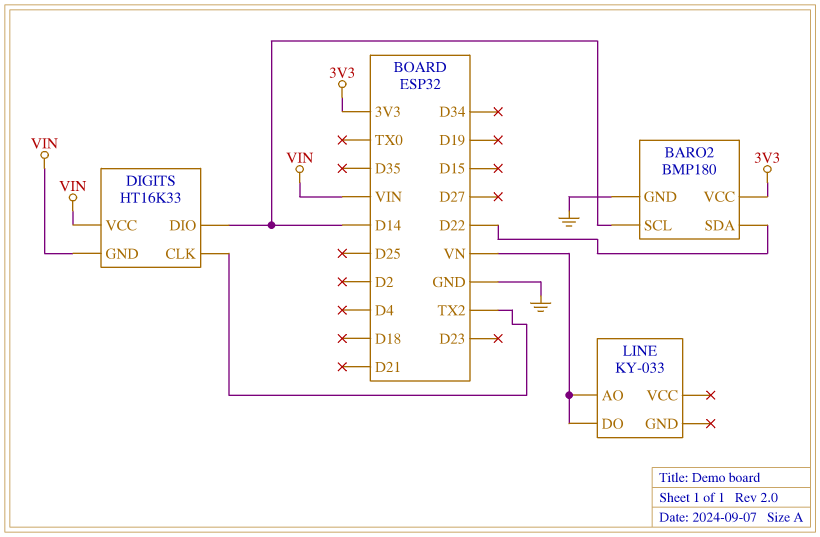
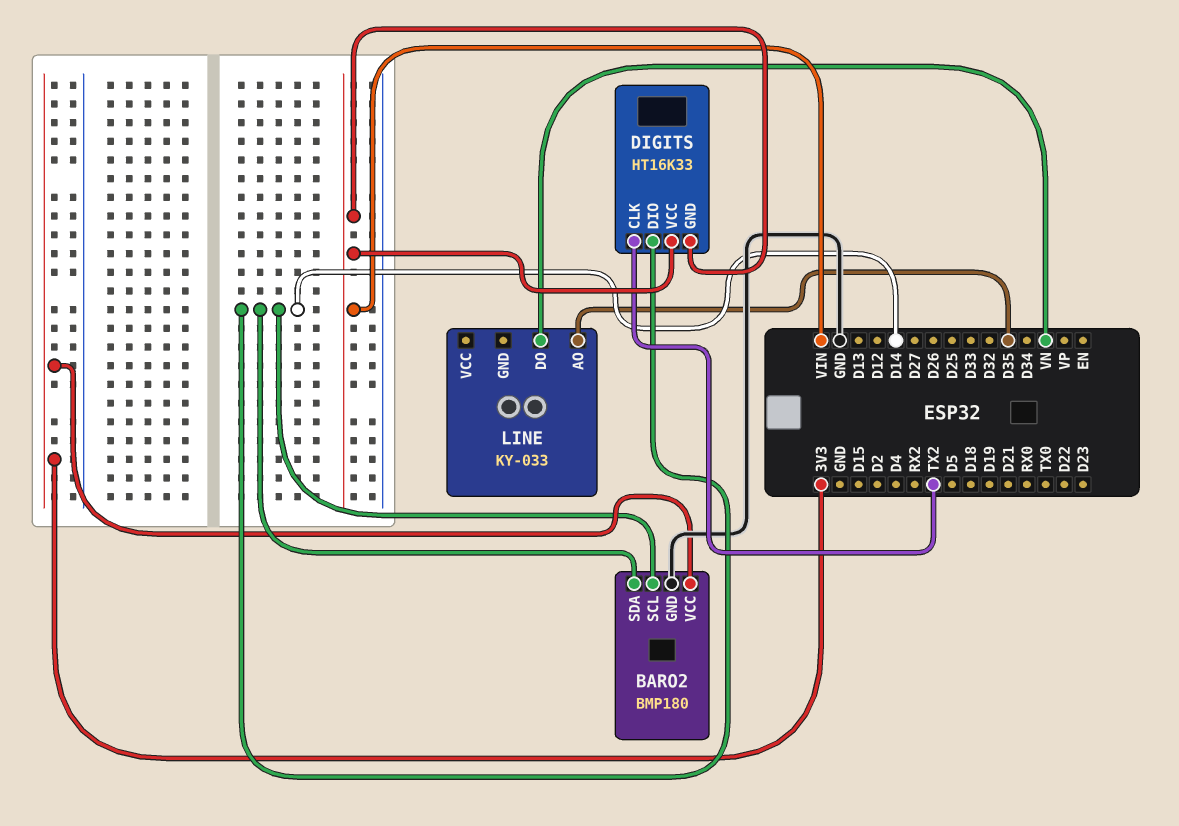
BARO2 pin SDA: D22 -> D14
LINE pin AO: VN -> D35

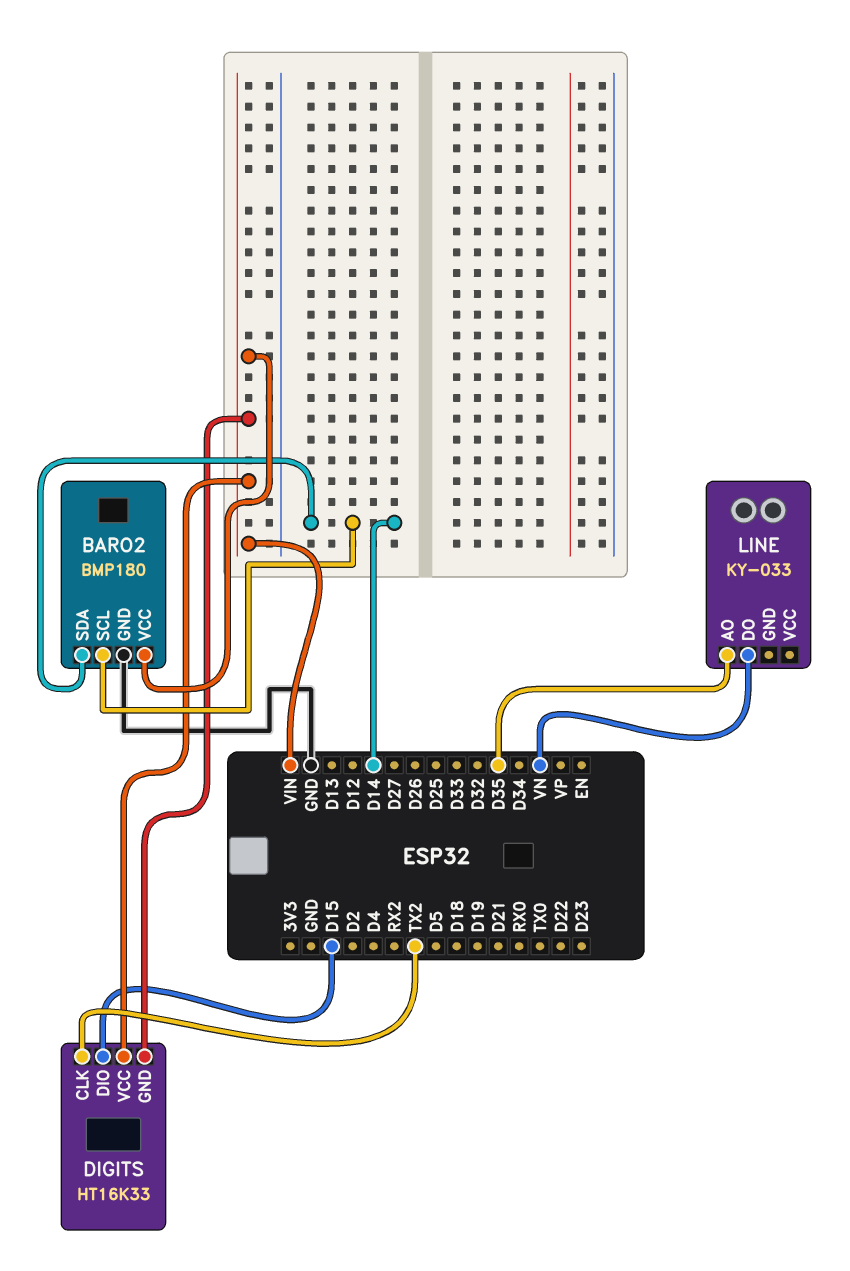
BARO2 pin VCC: 3V3 -> VIN
DIGITS pin DIO: D14 -> D15

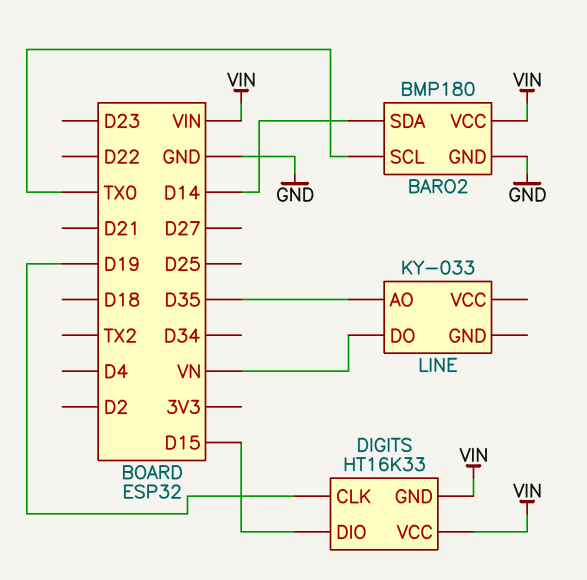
BARO2 pin SCL: D14 -> TX0
DIGITS pin CLK: TX2 -> D19

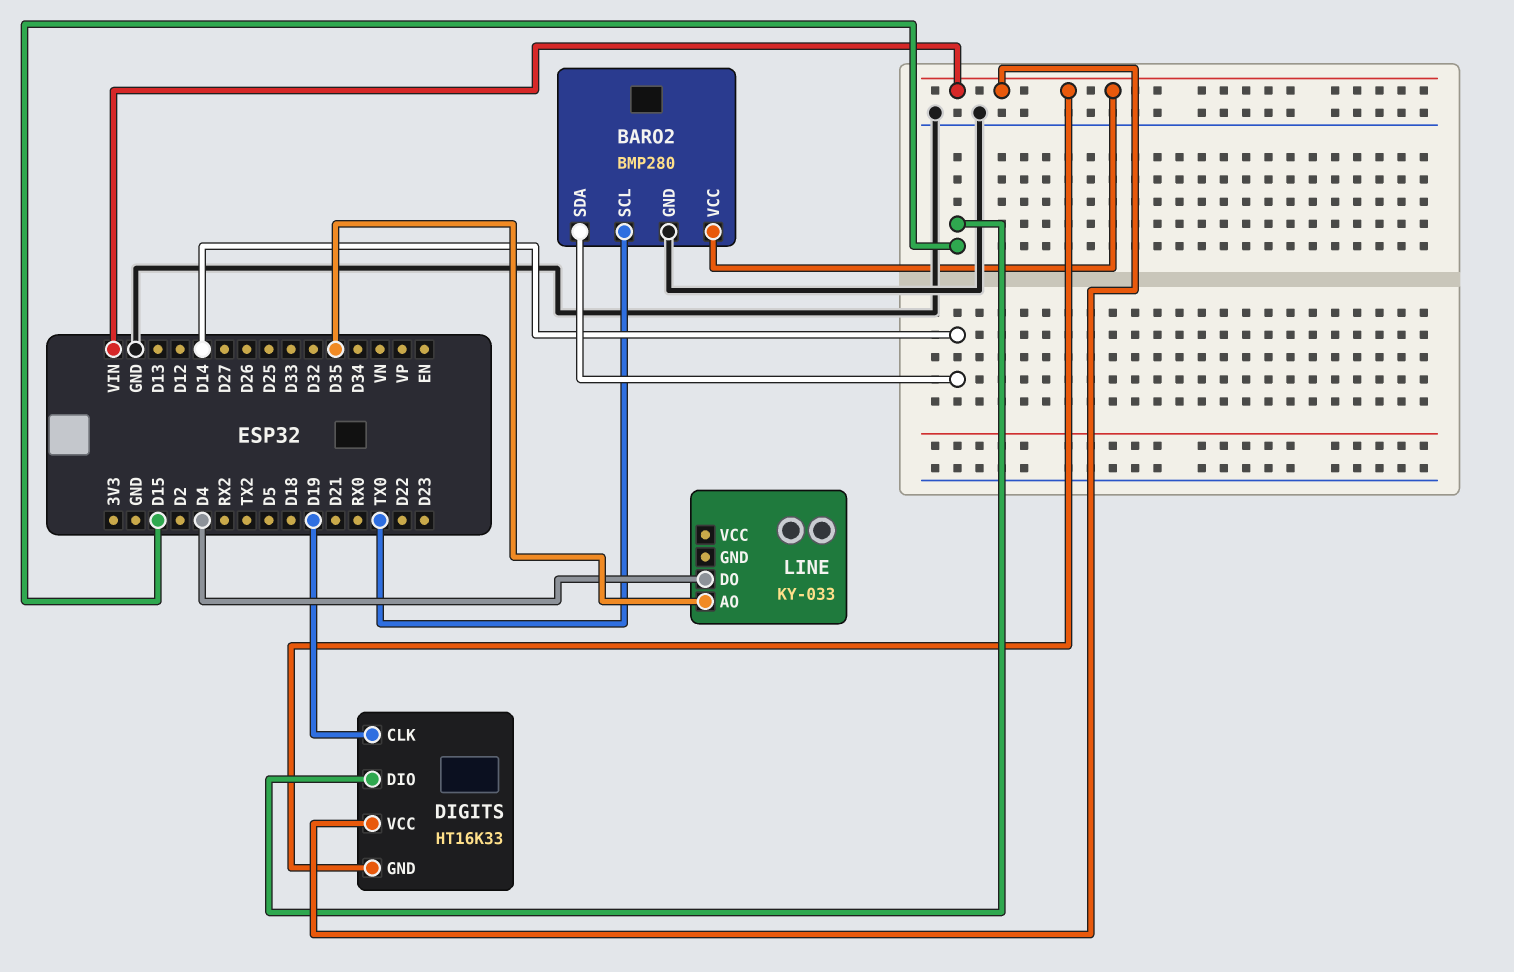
BARO2: BMP180 -> BMP280
LINE pin DO: VN -> D4

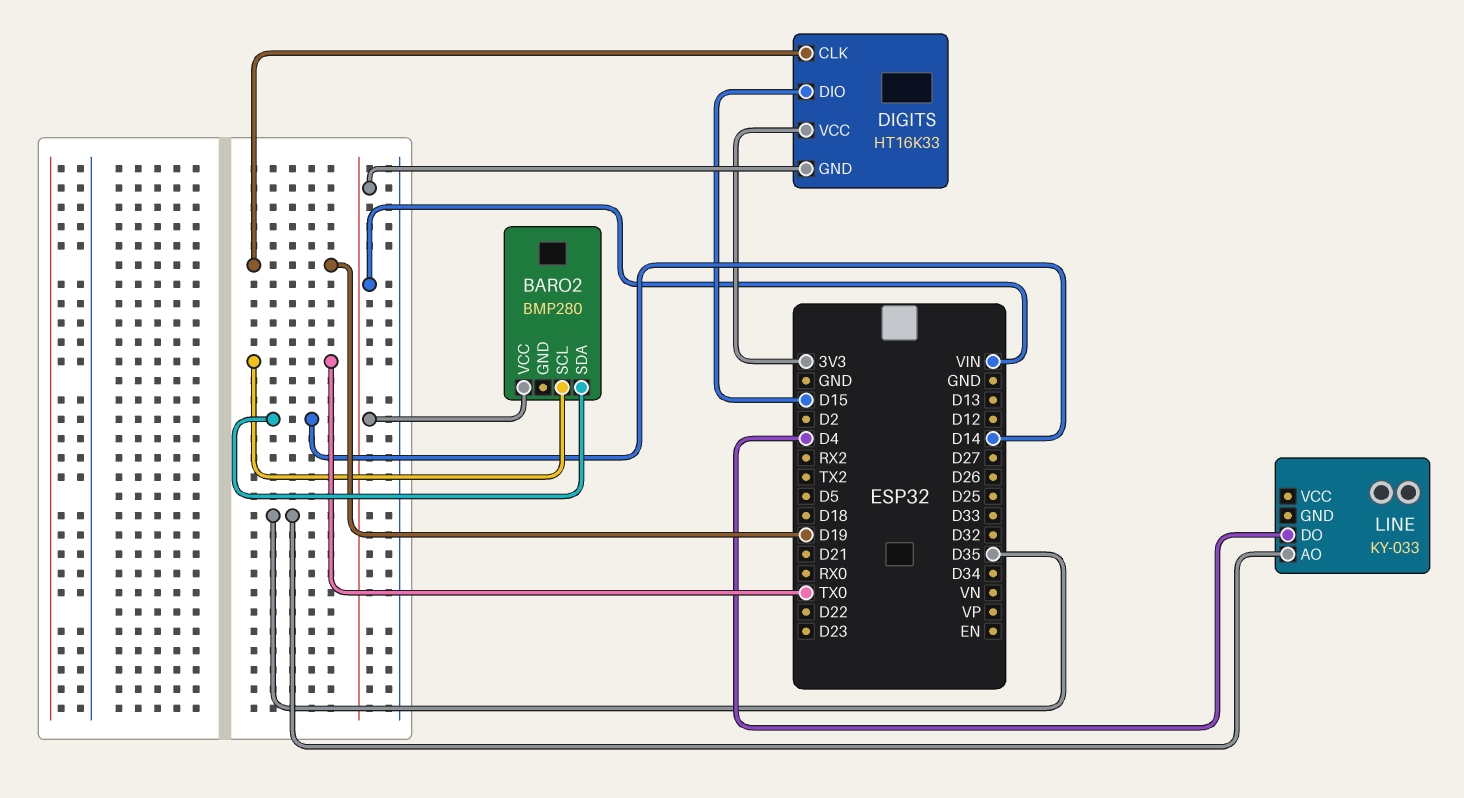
BARO2 pin GND: GND -> none
DIGITS pin VCC: VIN -> 3V3

